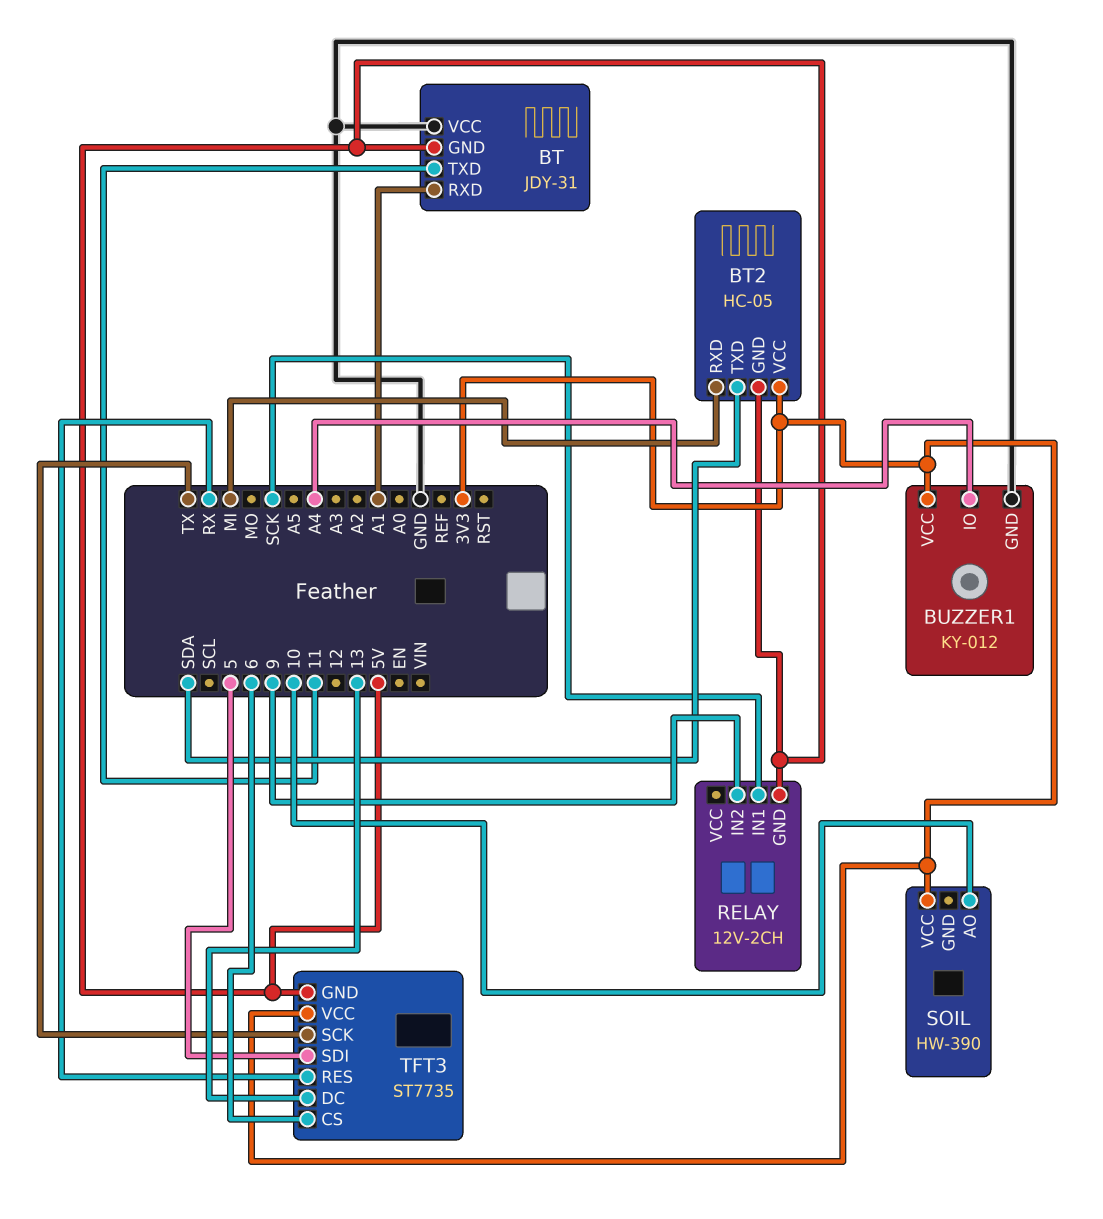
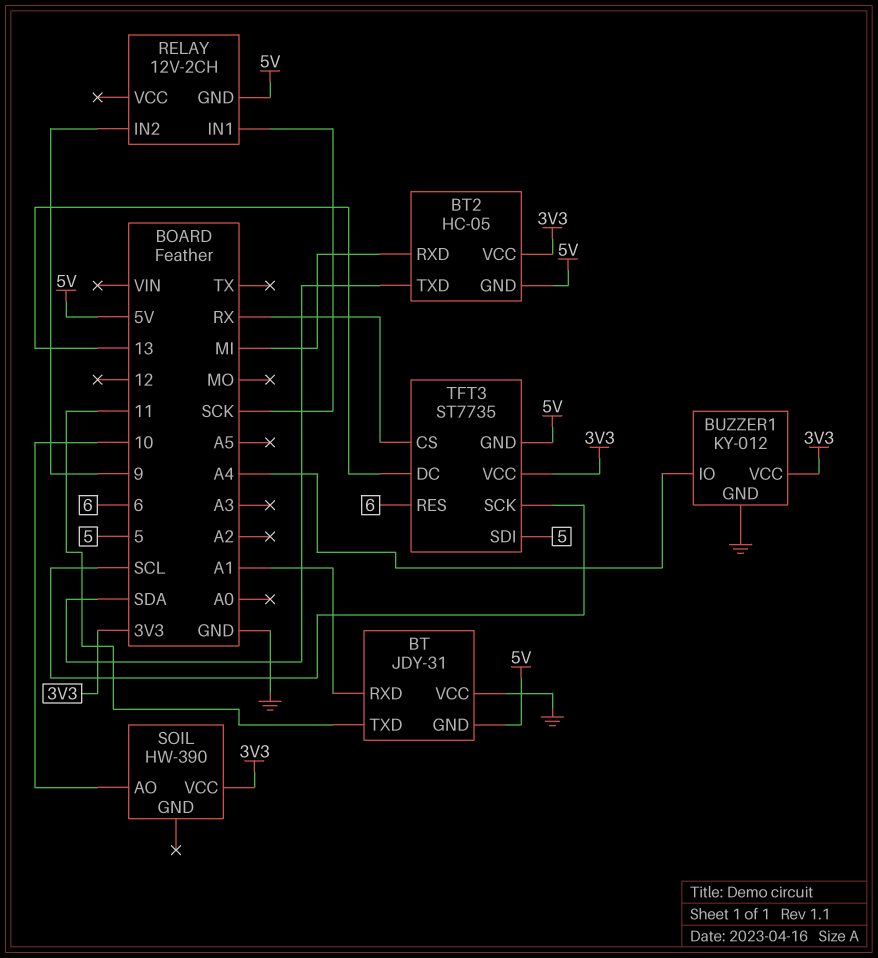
TFT3 pin CS: 6 -> RX
TFT3 pin RES: RX -> 6
TFT3 pin SCK: TX -> SCL

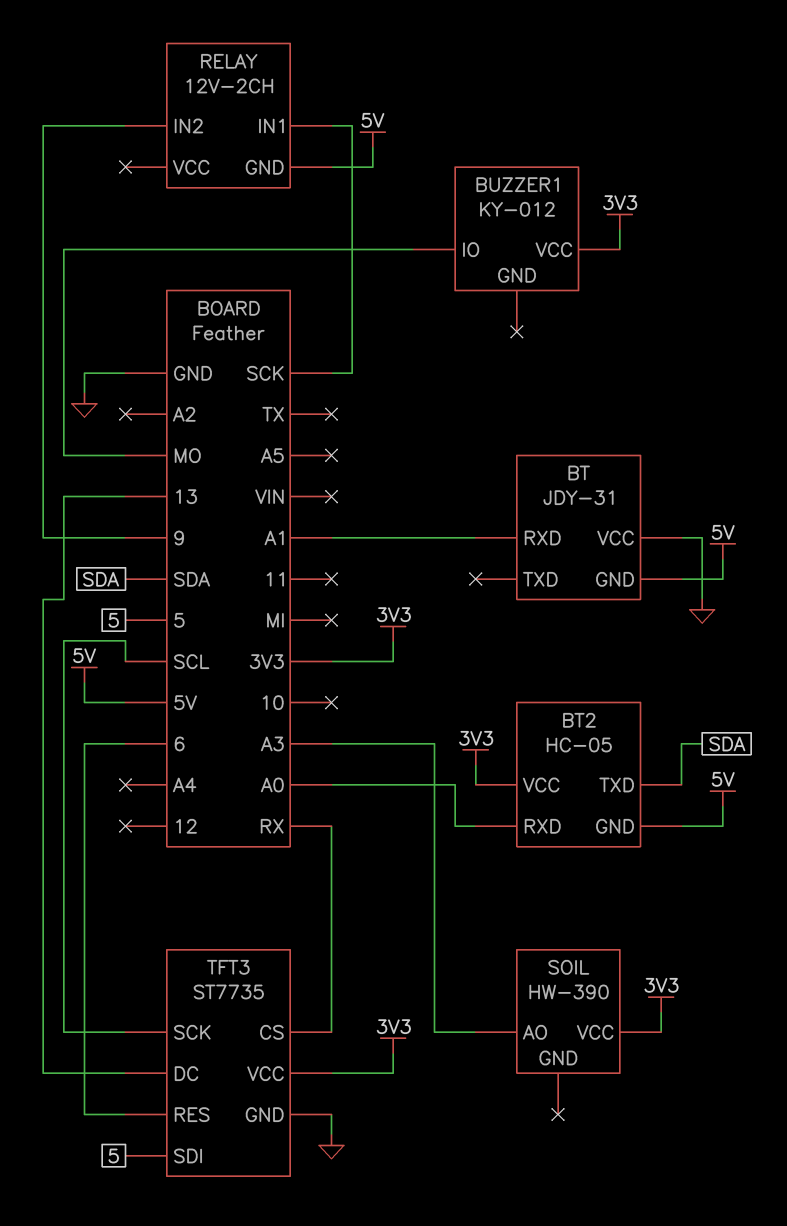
BT pin TXD: 11 -> none
BT2 pin RXD: MI -> A0
BUZZER1 pin GND: GND -> none
BUZZER1 pin IO: A4 -> MO
SOIL pin AO: 10 -> A3
TFT3 pin GND: 5V -> GND

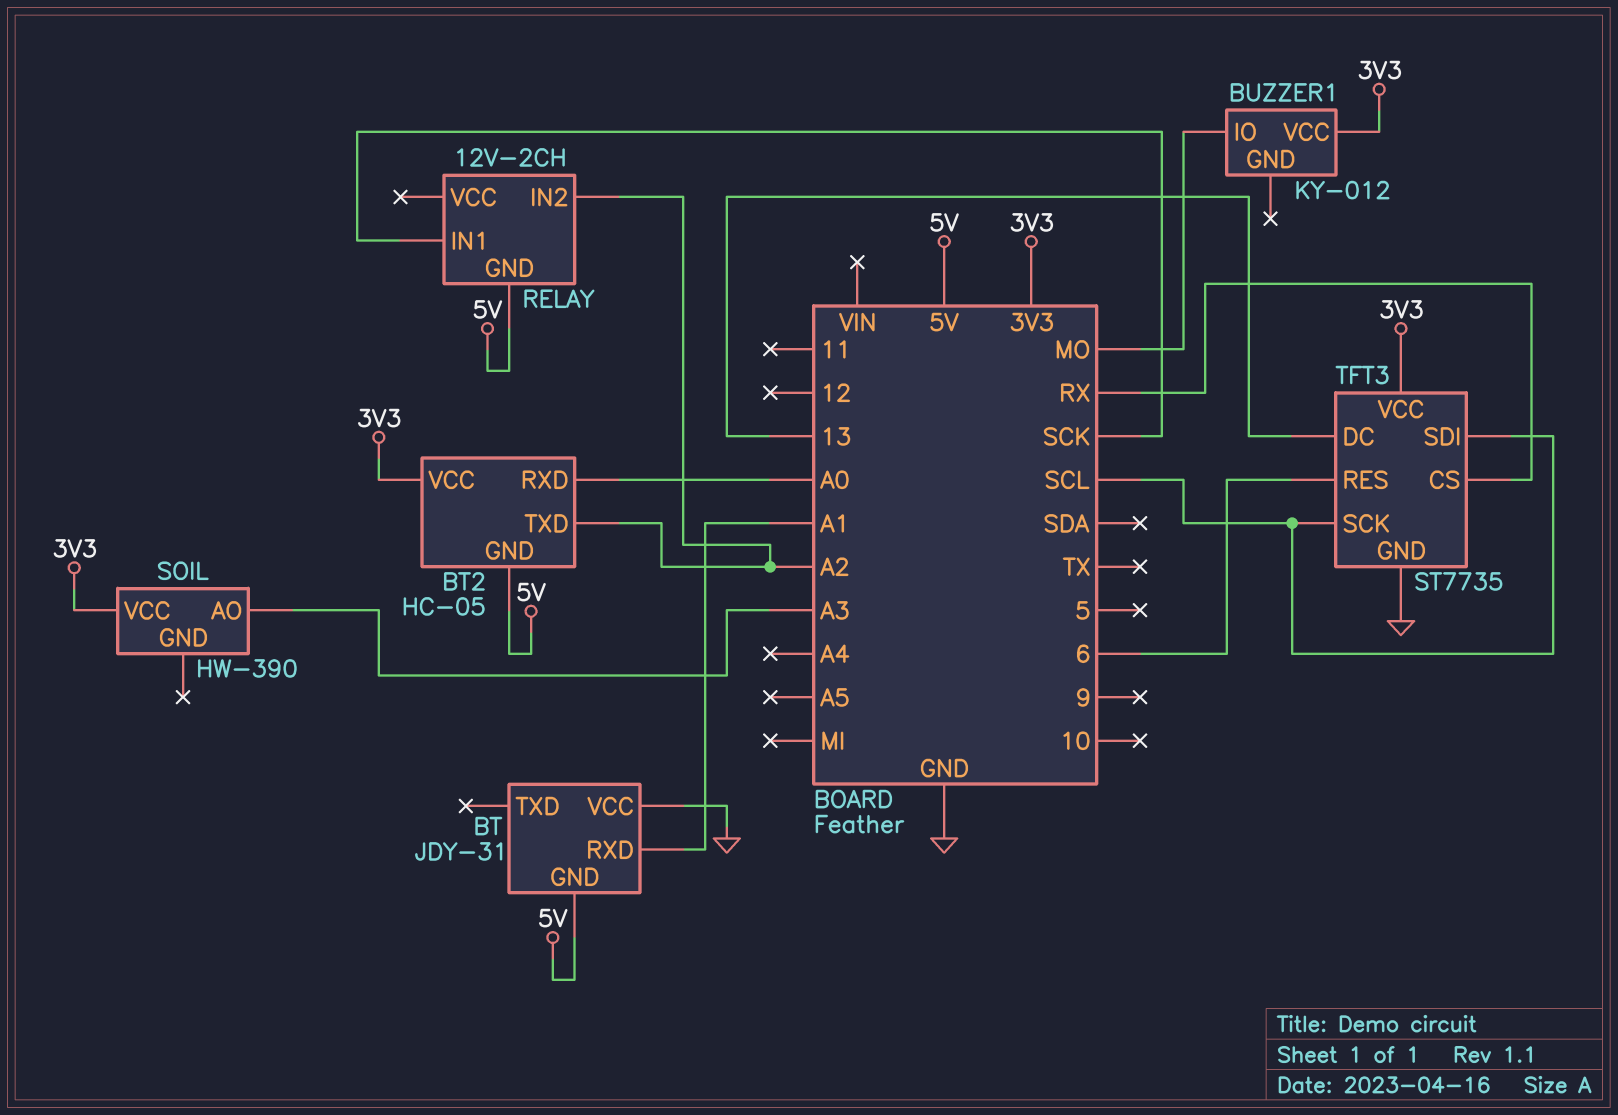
BT2 pin TXD: SDA -> A2
RELAY pin IN2: 9 -> A2
TFT3 pin SDI: 5 -> SCL

